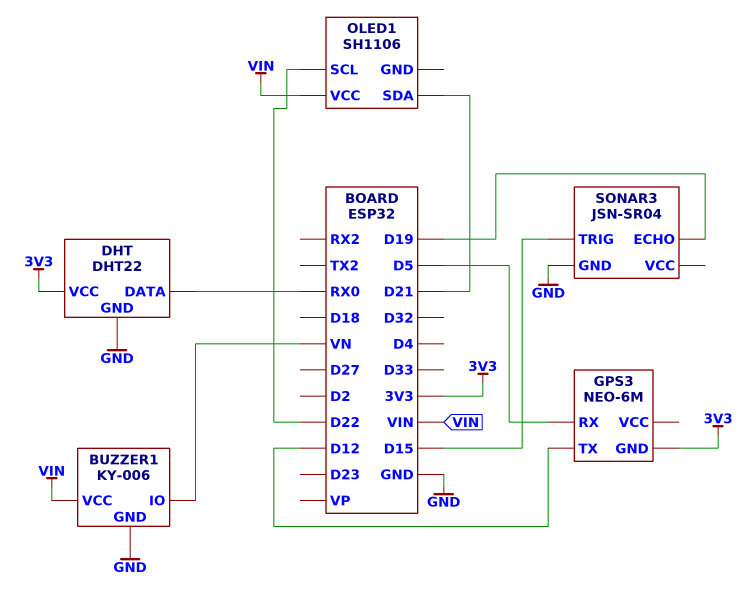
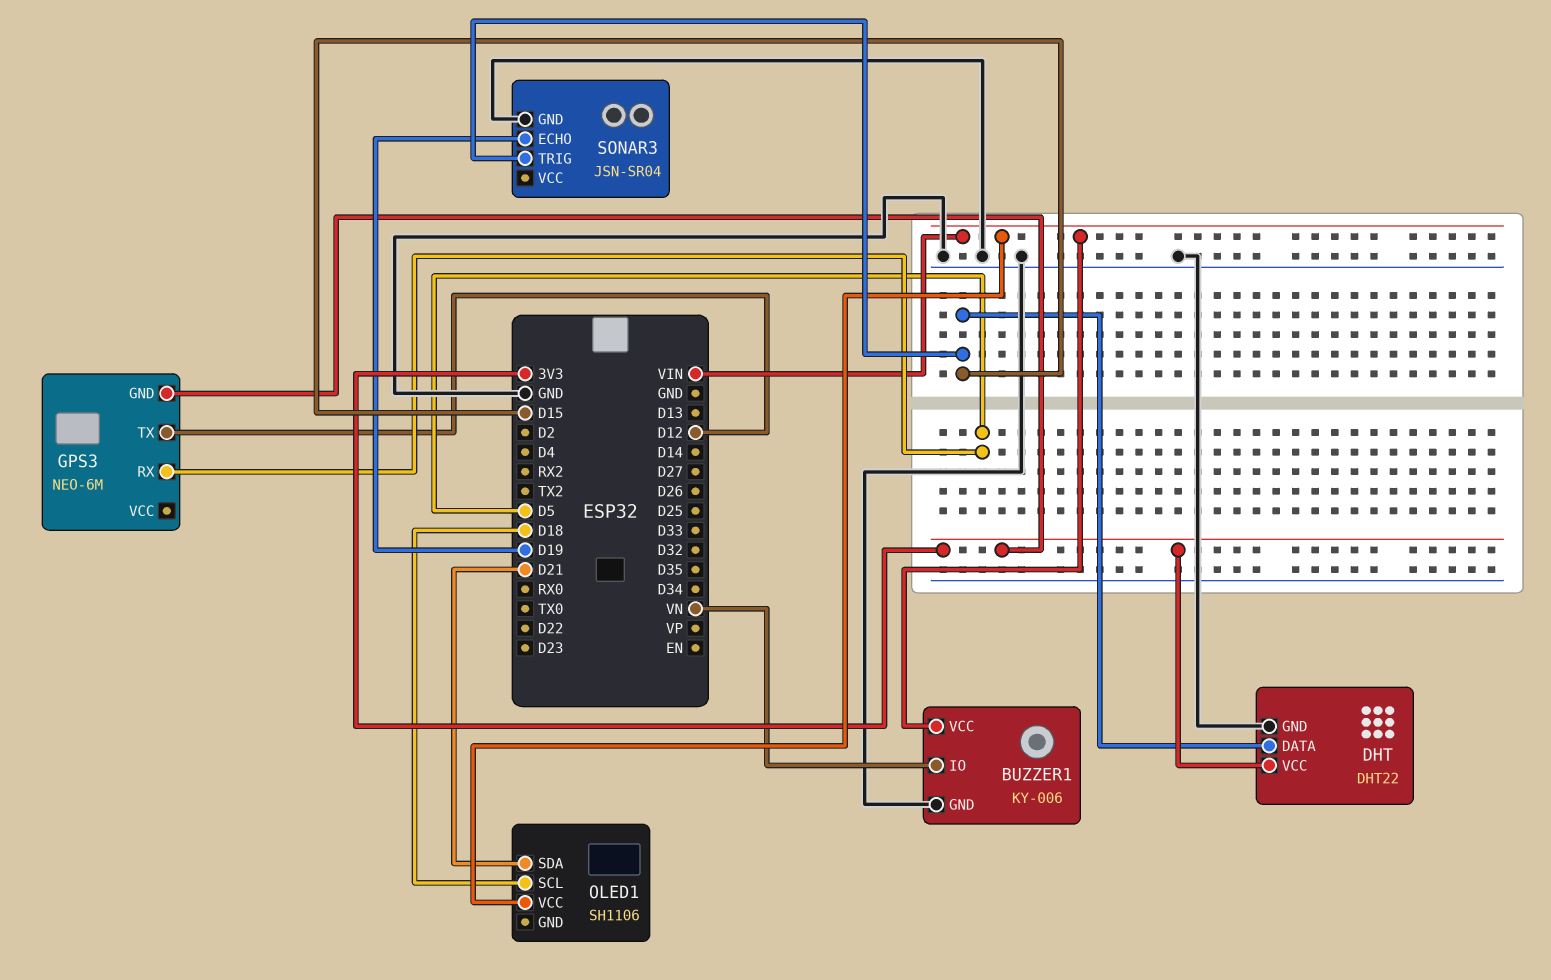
DHT pin DATA: RX0 -> D15
OLED1 pin SCL: D22 -> D18

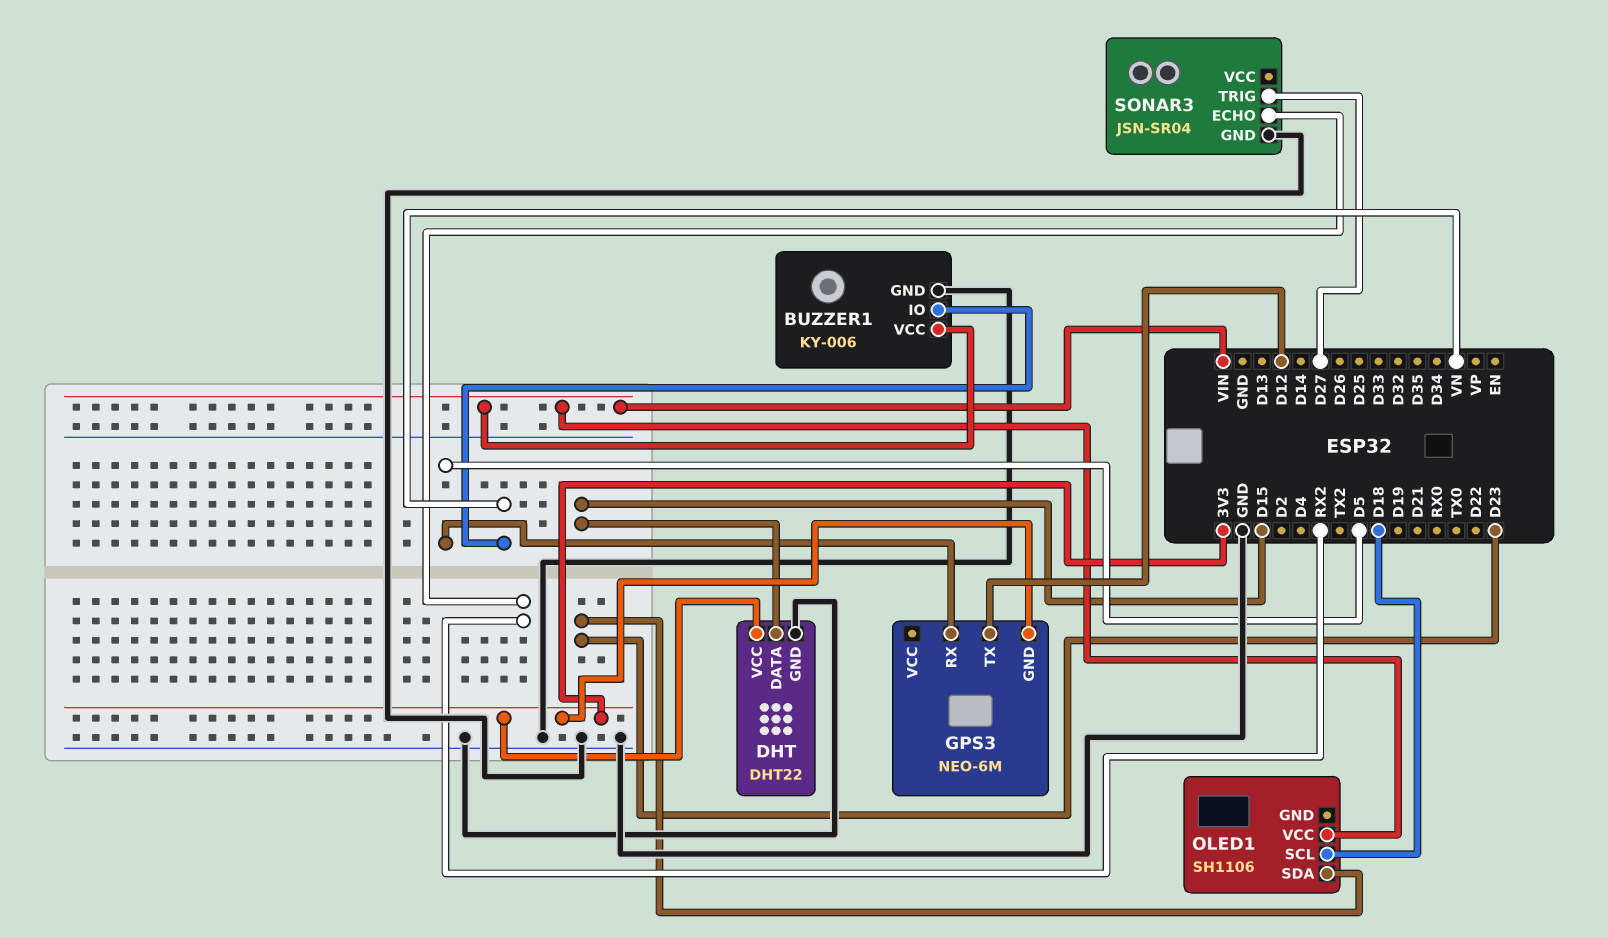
OLED1 pin SDA: D21 -> D23
SONAR3 pin ECHO: D19 -> RX2
SONAR3 pin TRIG: D15 -> D27

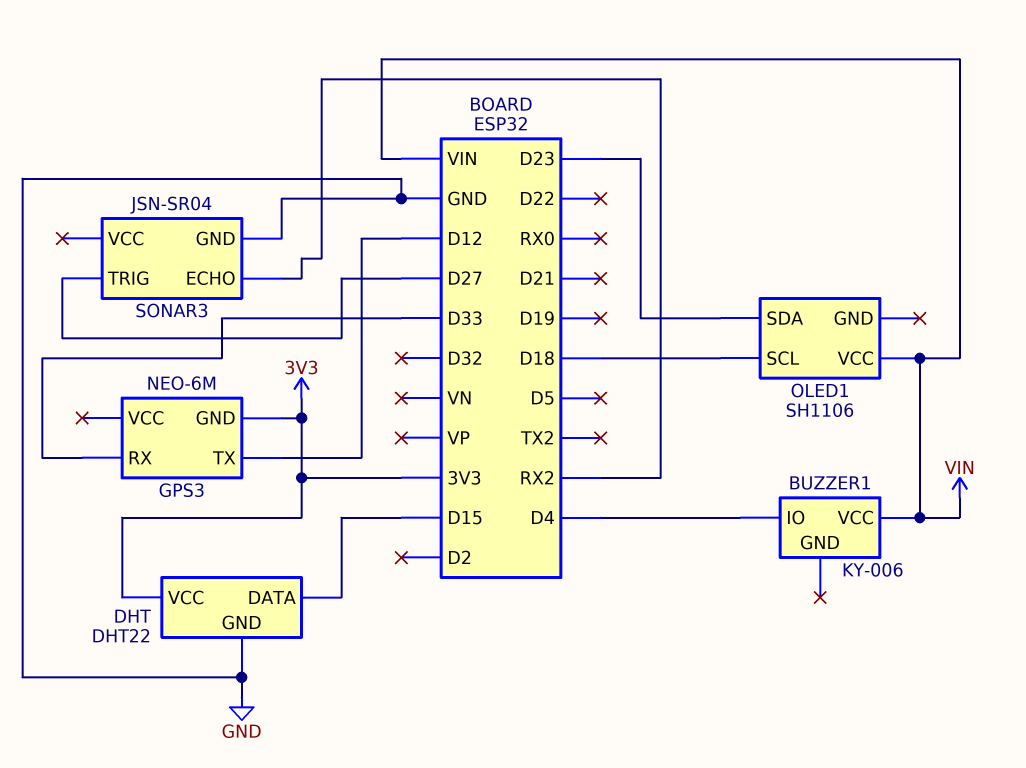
BUZZER1 pin GND: GND -> none
BUZZER1 pin IO: VN -> D4
GPS3 pin RX: D5 -> D33

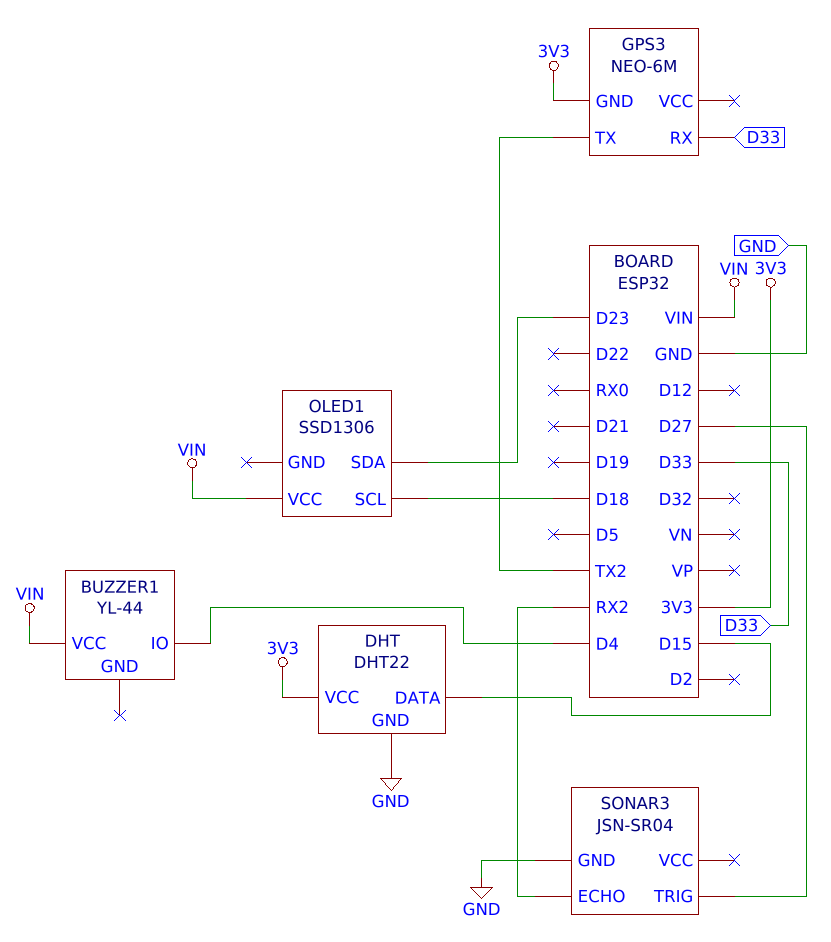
BUZZER1: KY-006 -> YL-44
GPS3 pin TX: D12 -> TX2
OLED1: SH1106 -> SSD1306

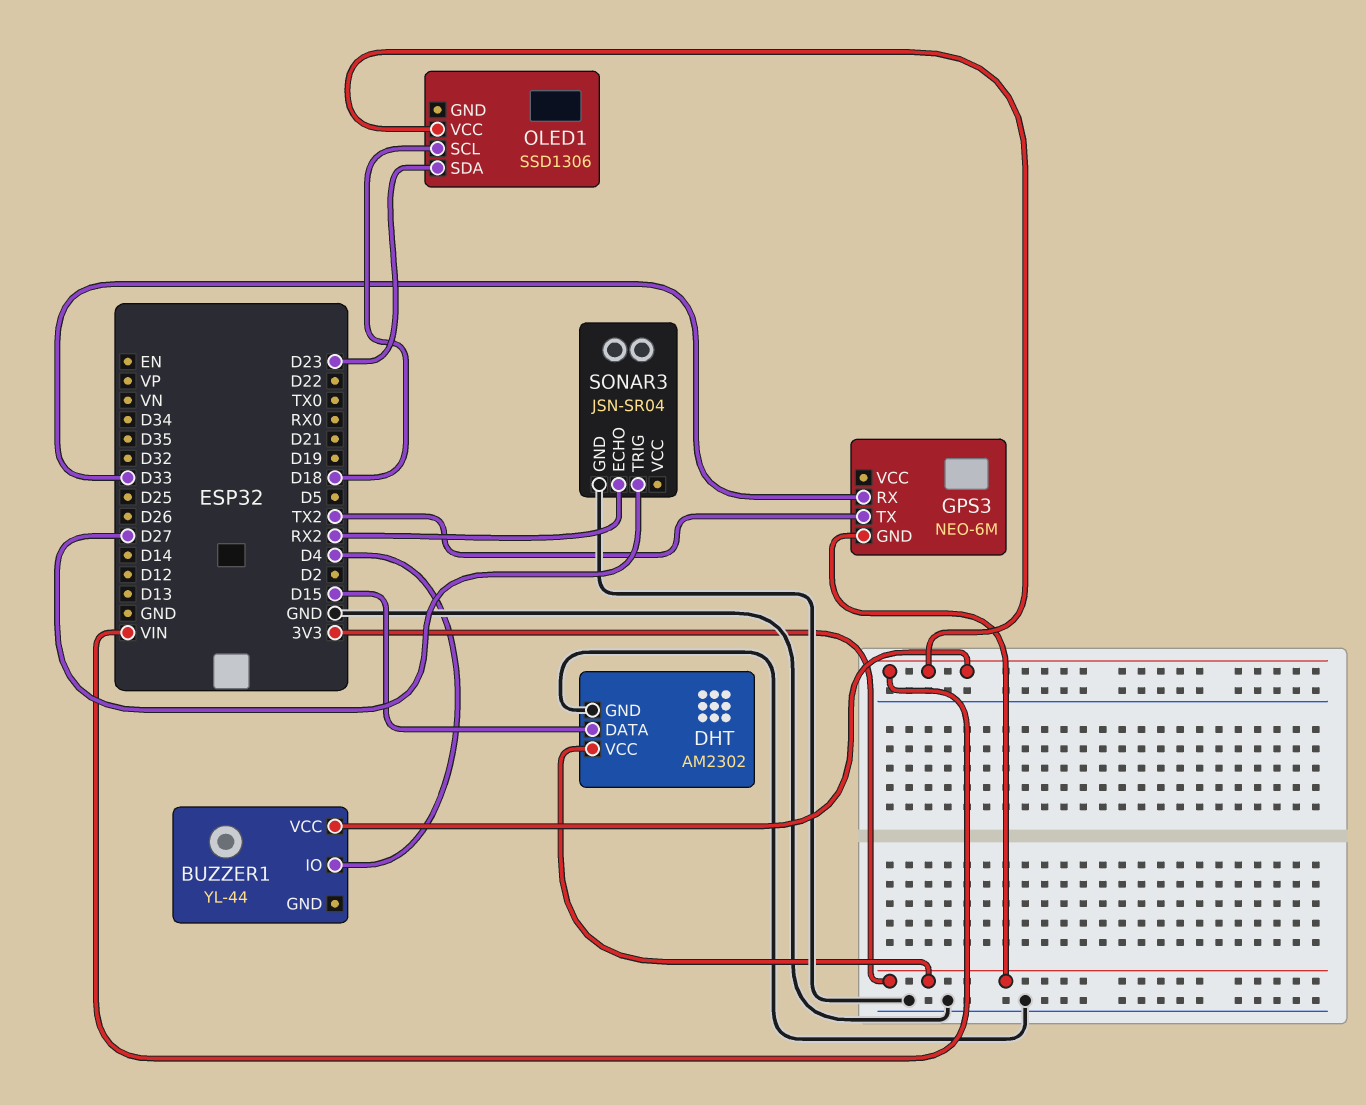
DHT: DHT22 -> AM2302

